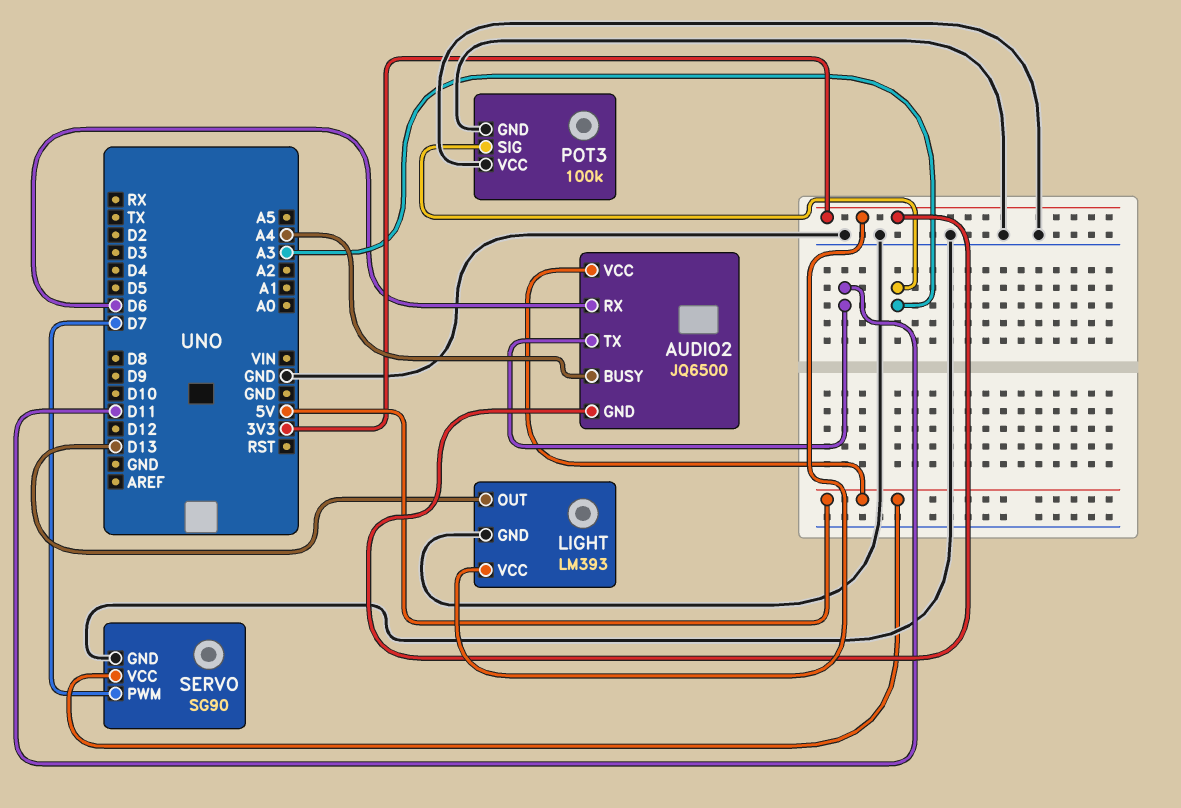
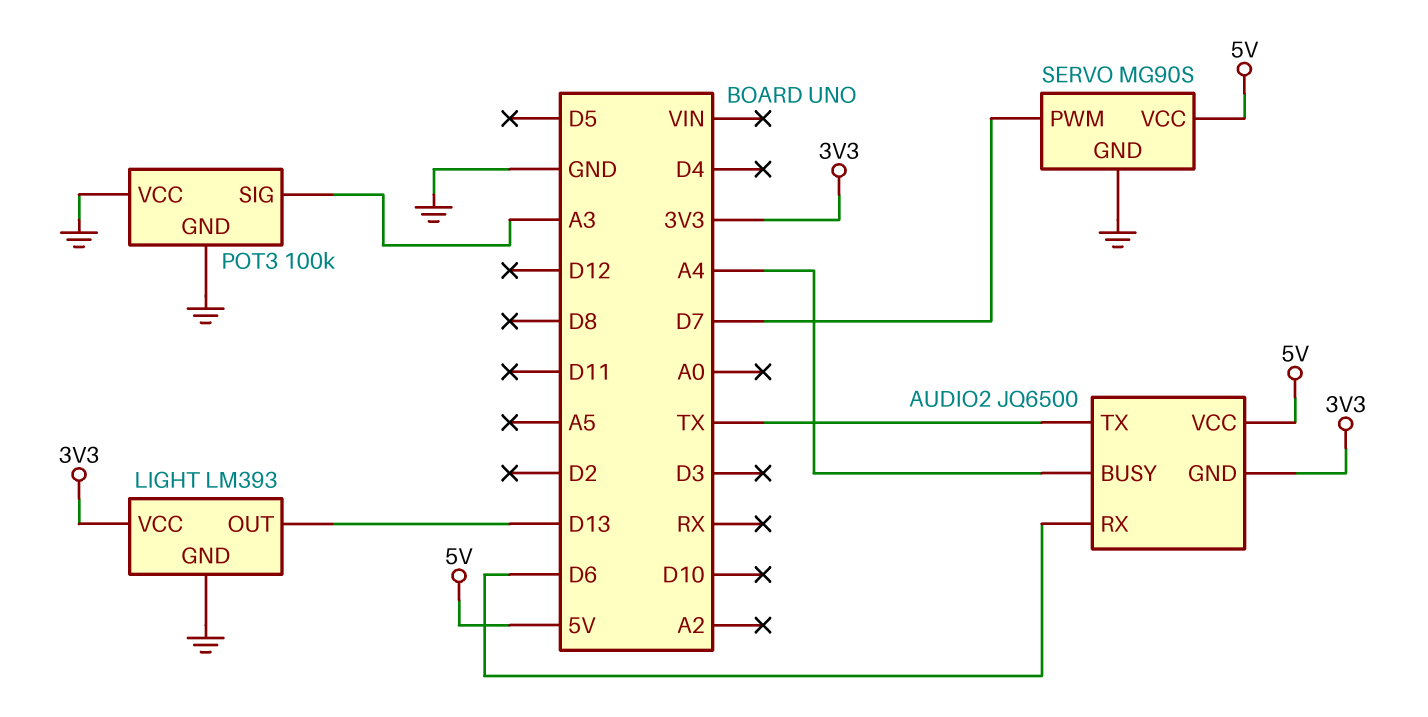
AUDIO2 pin TX: D11 -> TX
SERVO: SG90 -> MG90S

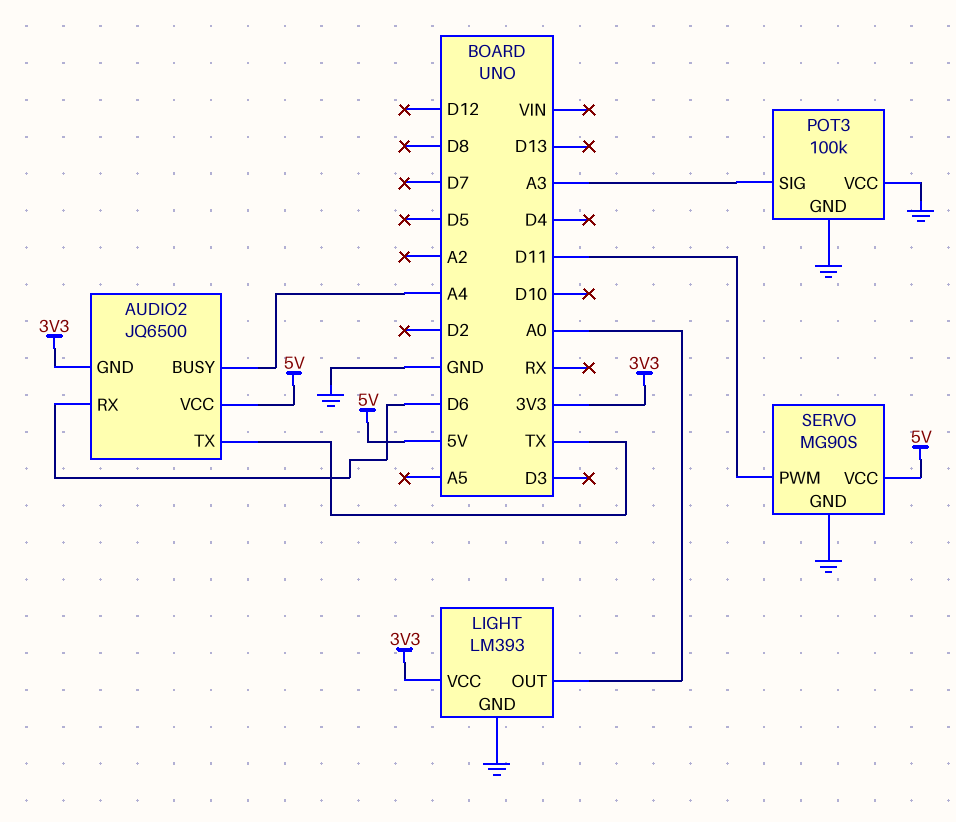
LIGHT pin OUT: D13 -> A0
SERVO pin PWM: D7 -> D11

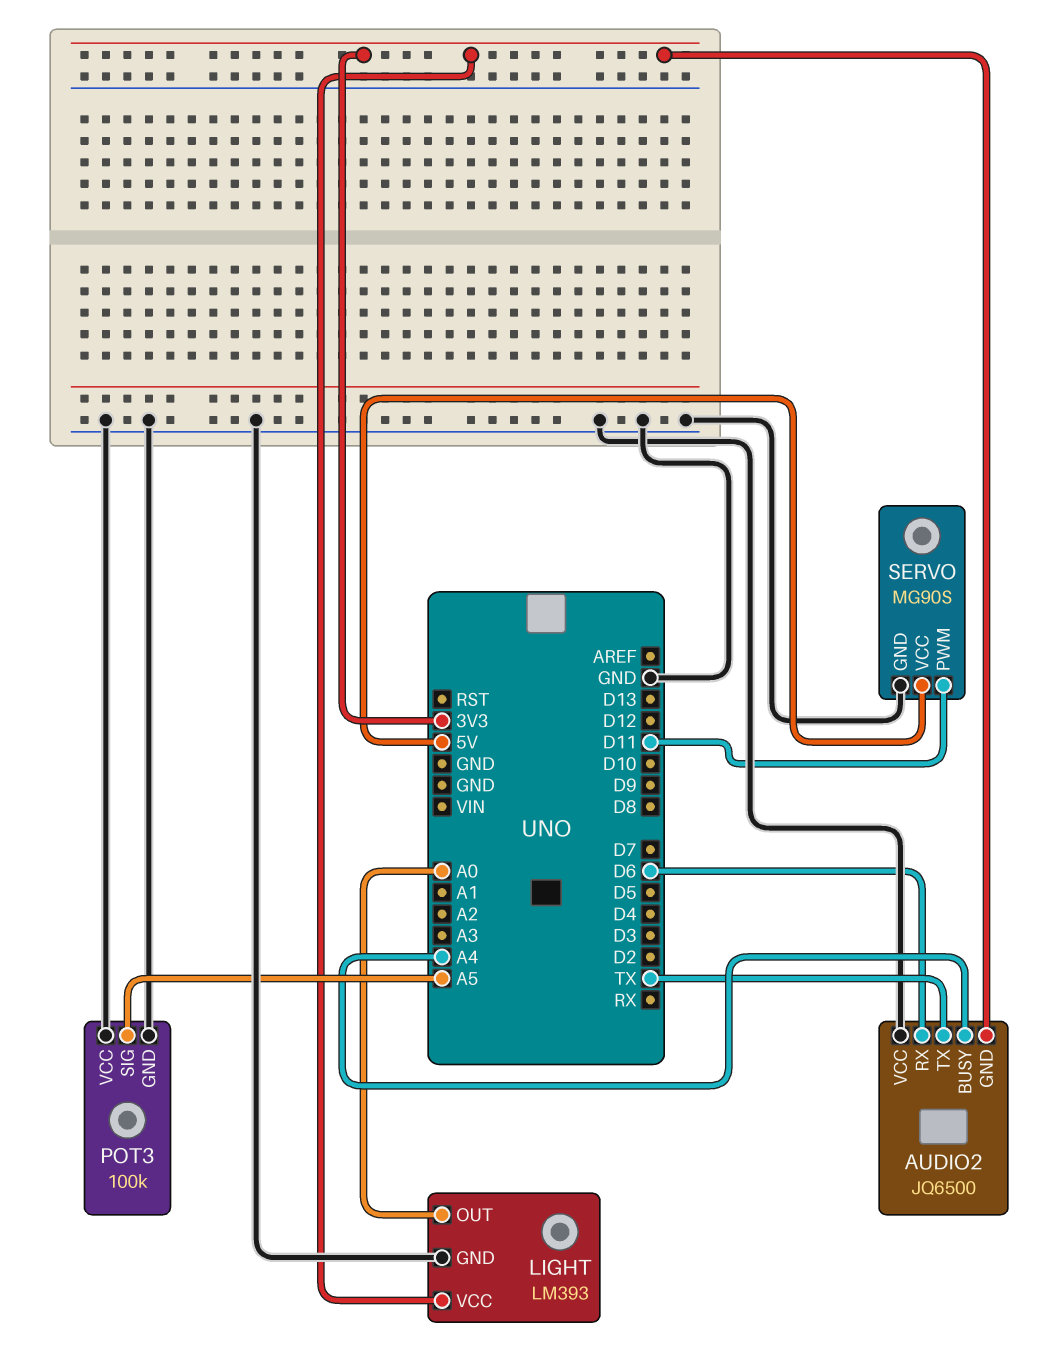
AUDIO2 pin VCC: 5V -> GND
POT3 pin SIG: A3 -> A5

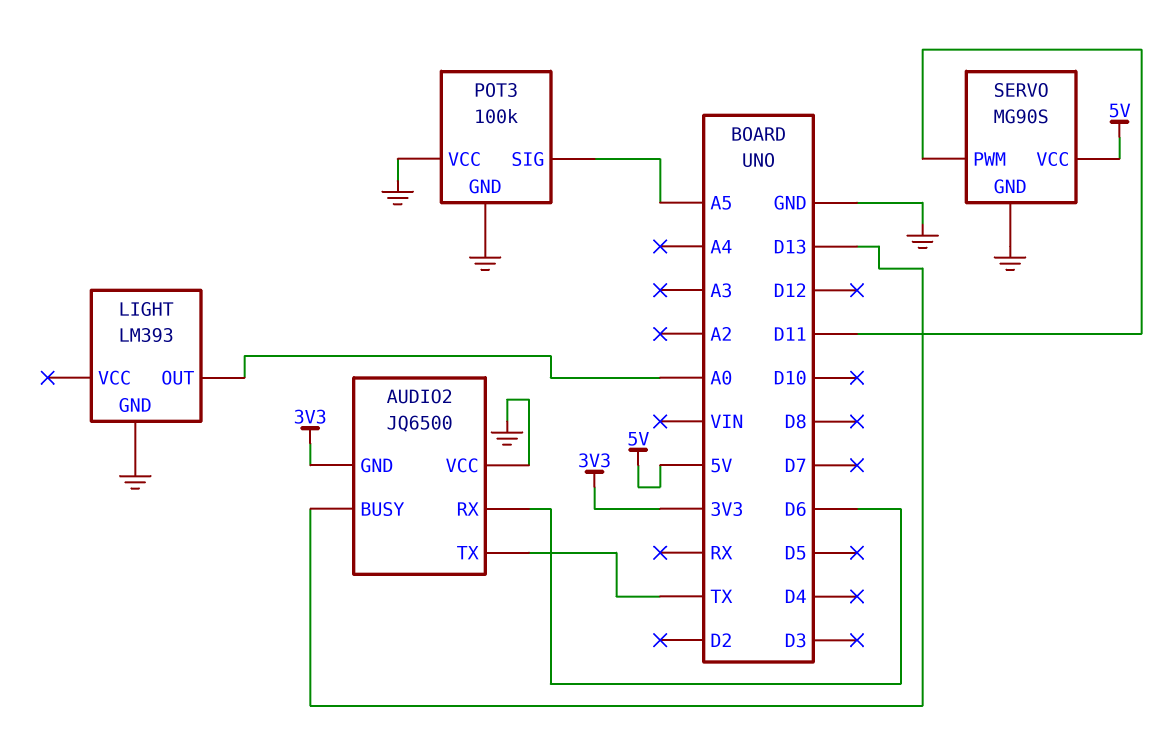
AUDIO2 pin BUSY: A4 -> D13
LIGHT pin VCC: 3V3 -> none

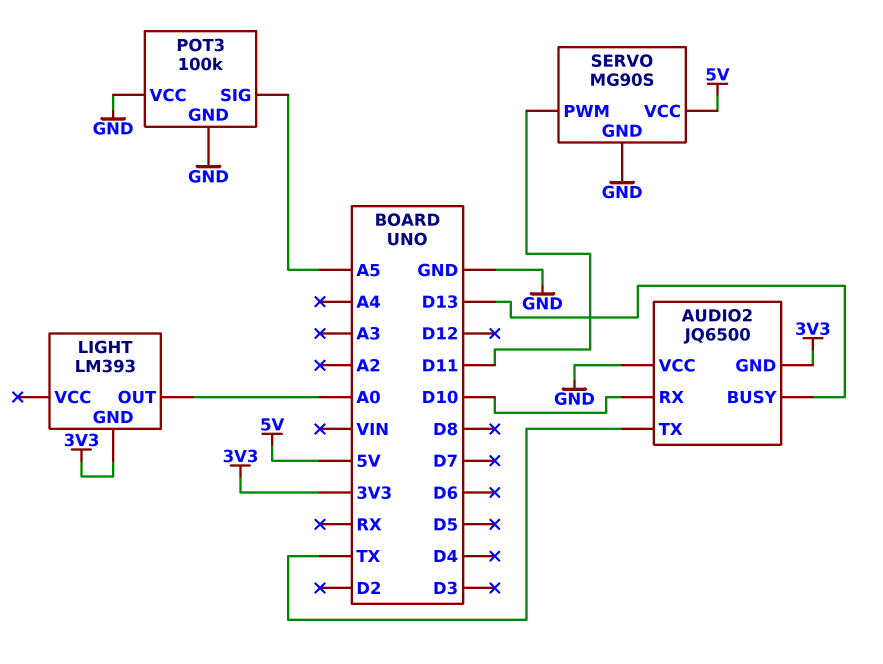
AUDIO2 pin RX: D6 -> D10
LIGHT pin GND: GND -> 3V3

